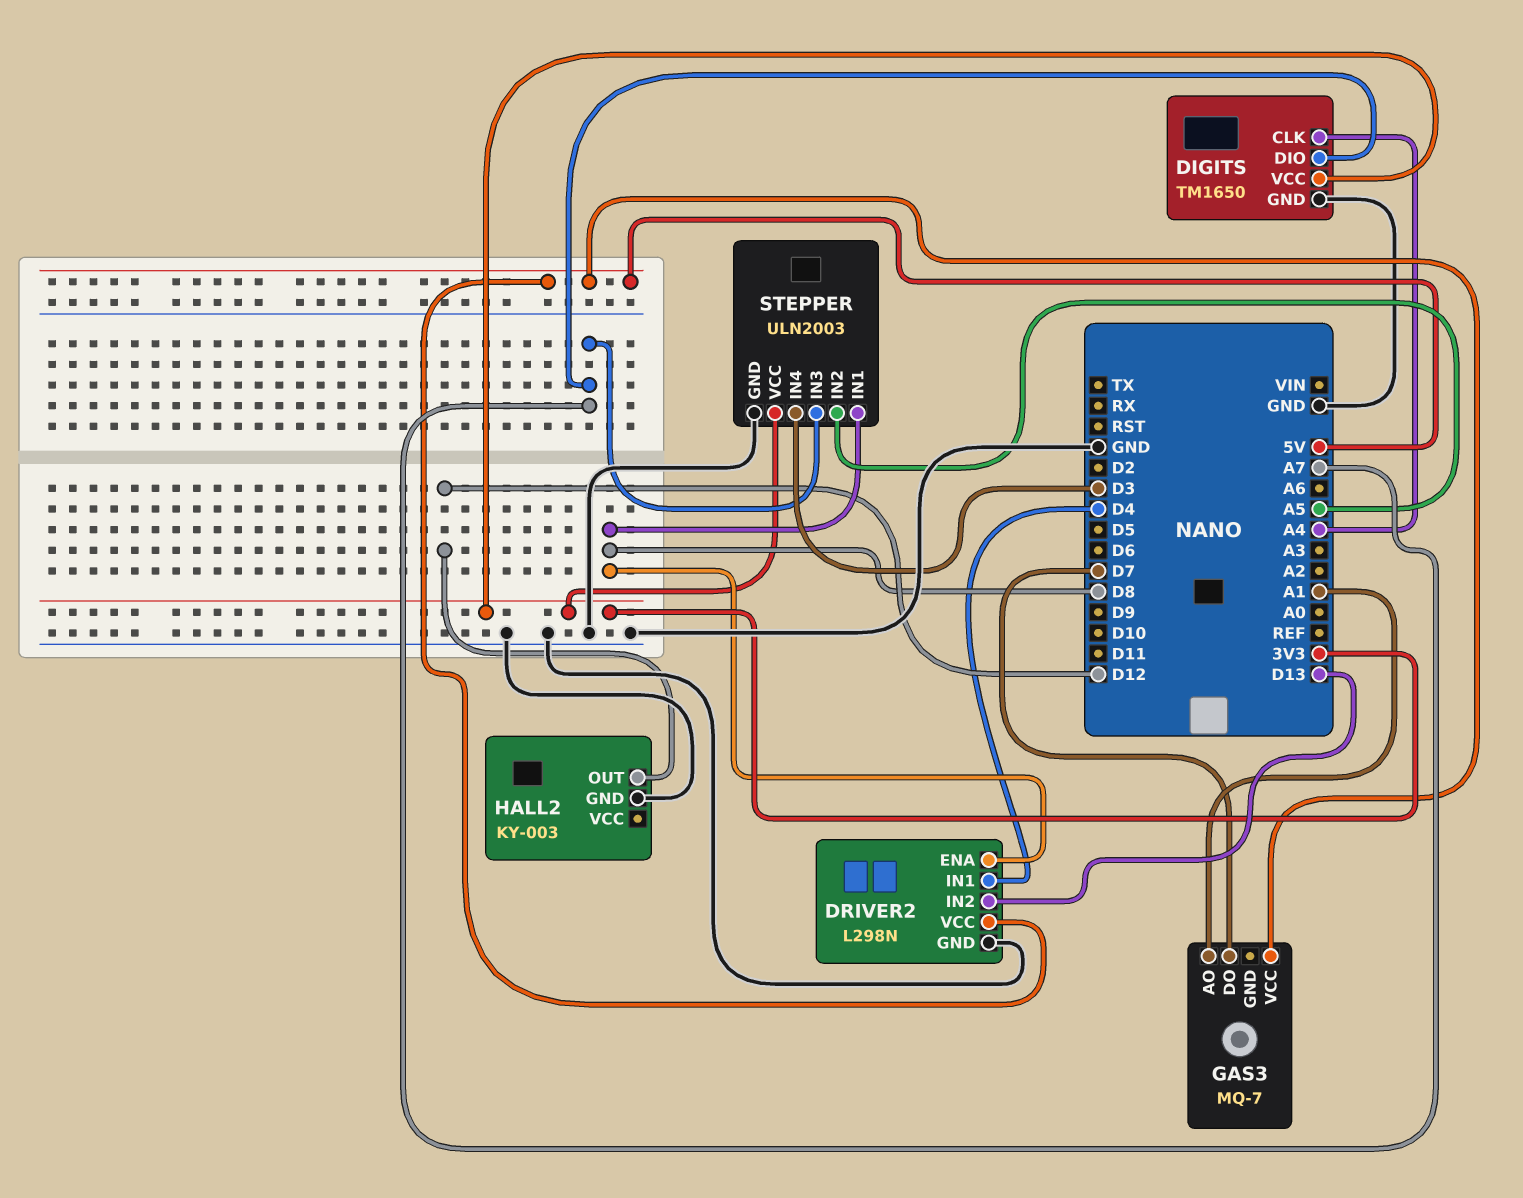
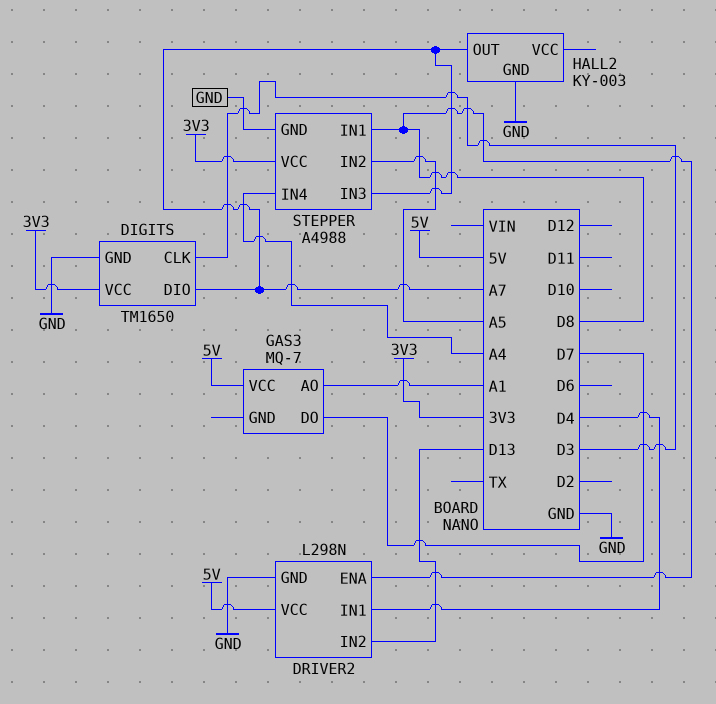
DIGITS pin CLK: A4 -> D3
HALL2 pin OUT: D12 -> A7
STEPPER: ULN2003 -> A4988
STEPPER pin IN4: D3 -> A4

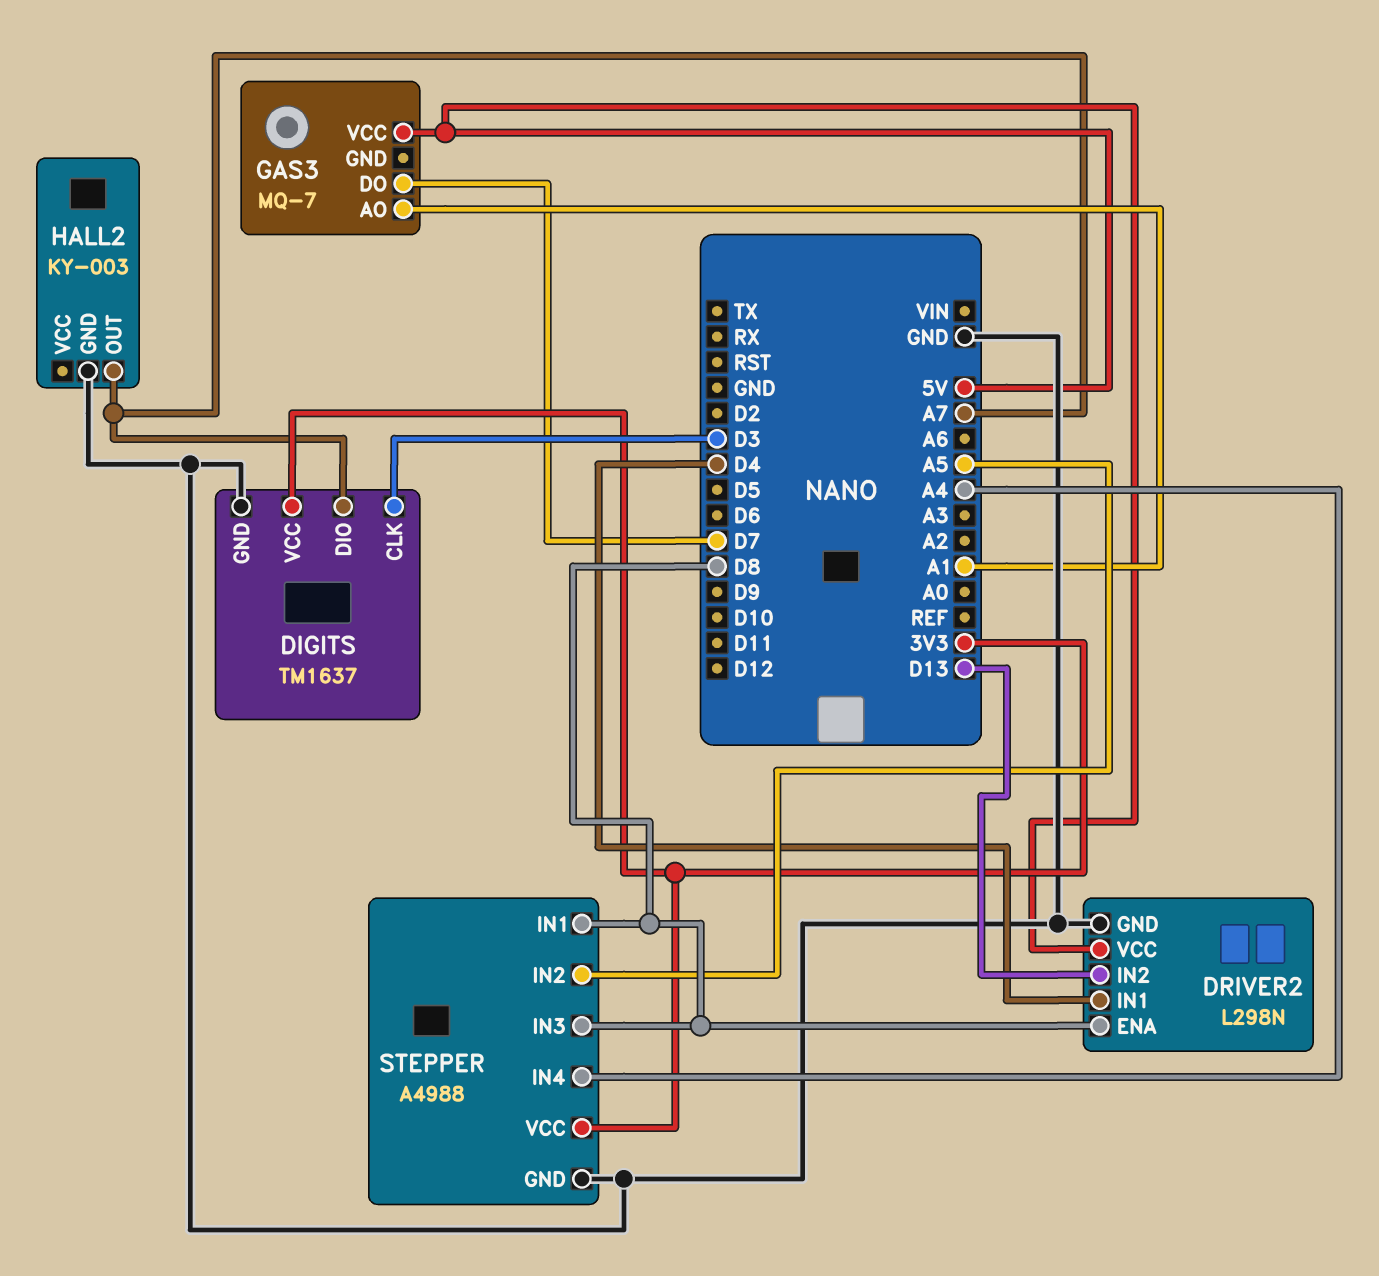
DIGITS: TM1650 -> TM1637
STEPPER pin IN3: A7 -> D8

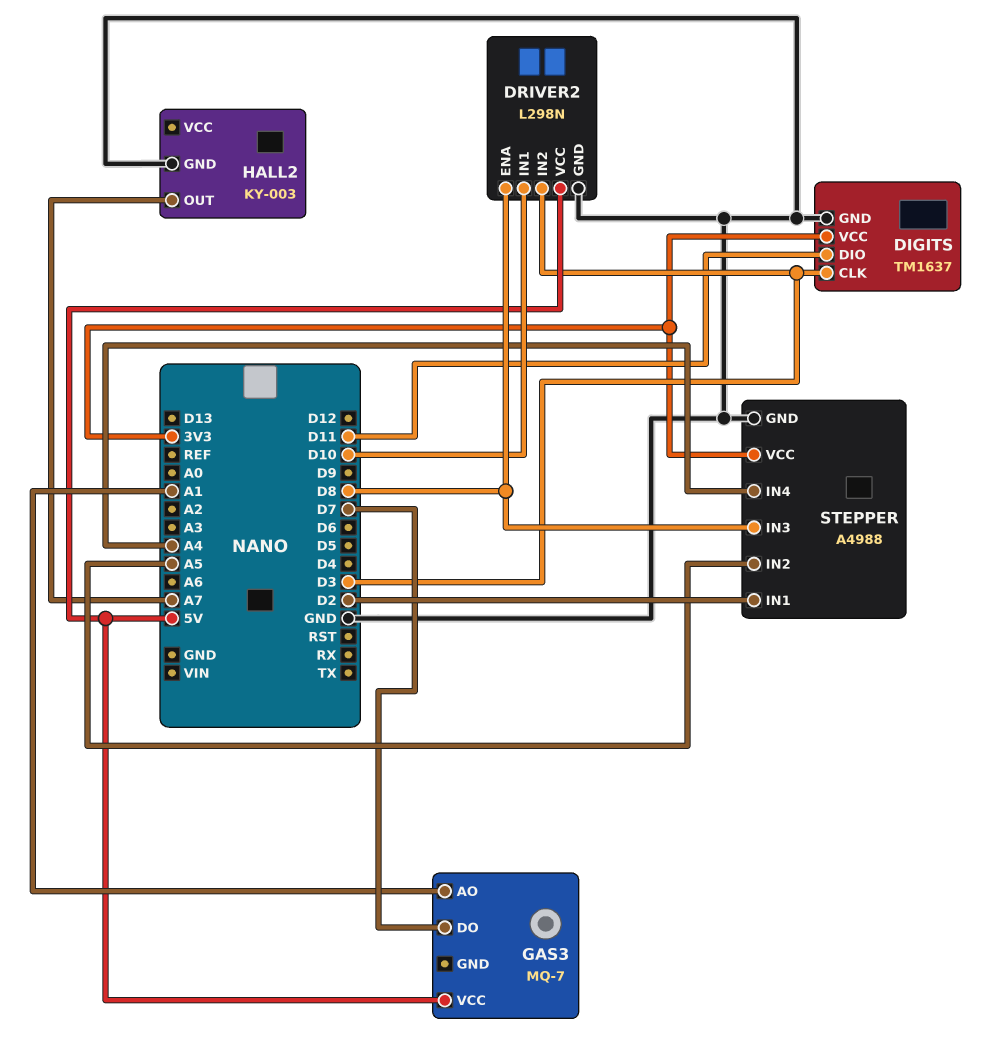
DIGITS pin DIO: A7 -> D11
DRIVER2 pin IN1: D4 -> D10
DRIVER2 pin IN2: D13 -> D3
STEPPER pin IN1: D8 -> D2

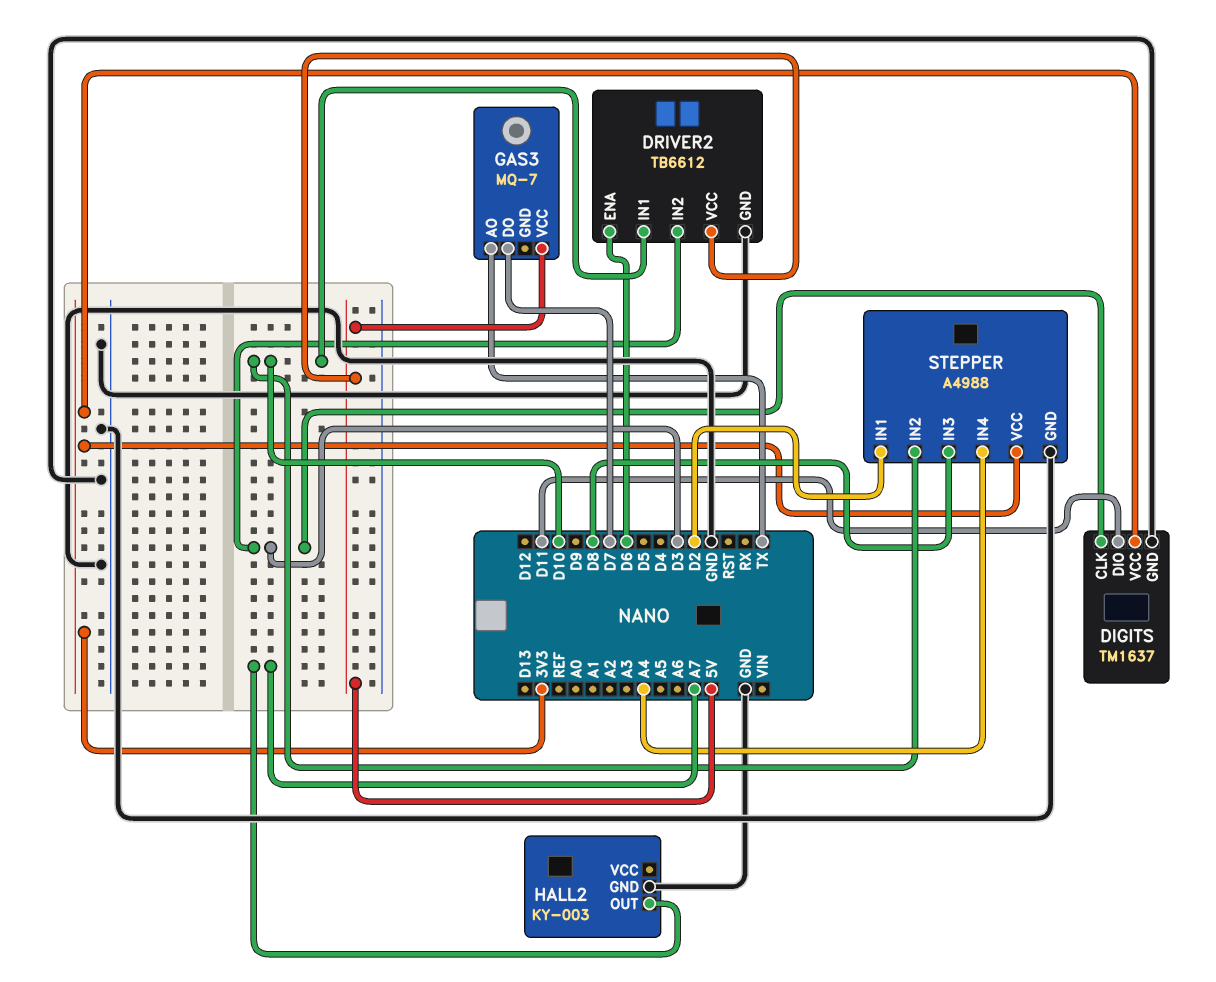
DRIVER2: L298N -> TB6612
DRIVER2 pin ENA: D8 -> D6
GAS3 pin AO: A1 -> TX
STEPPER pin IN2: A5 -> D10

